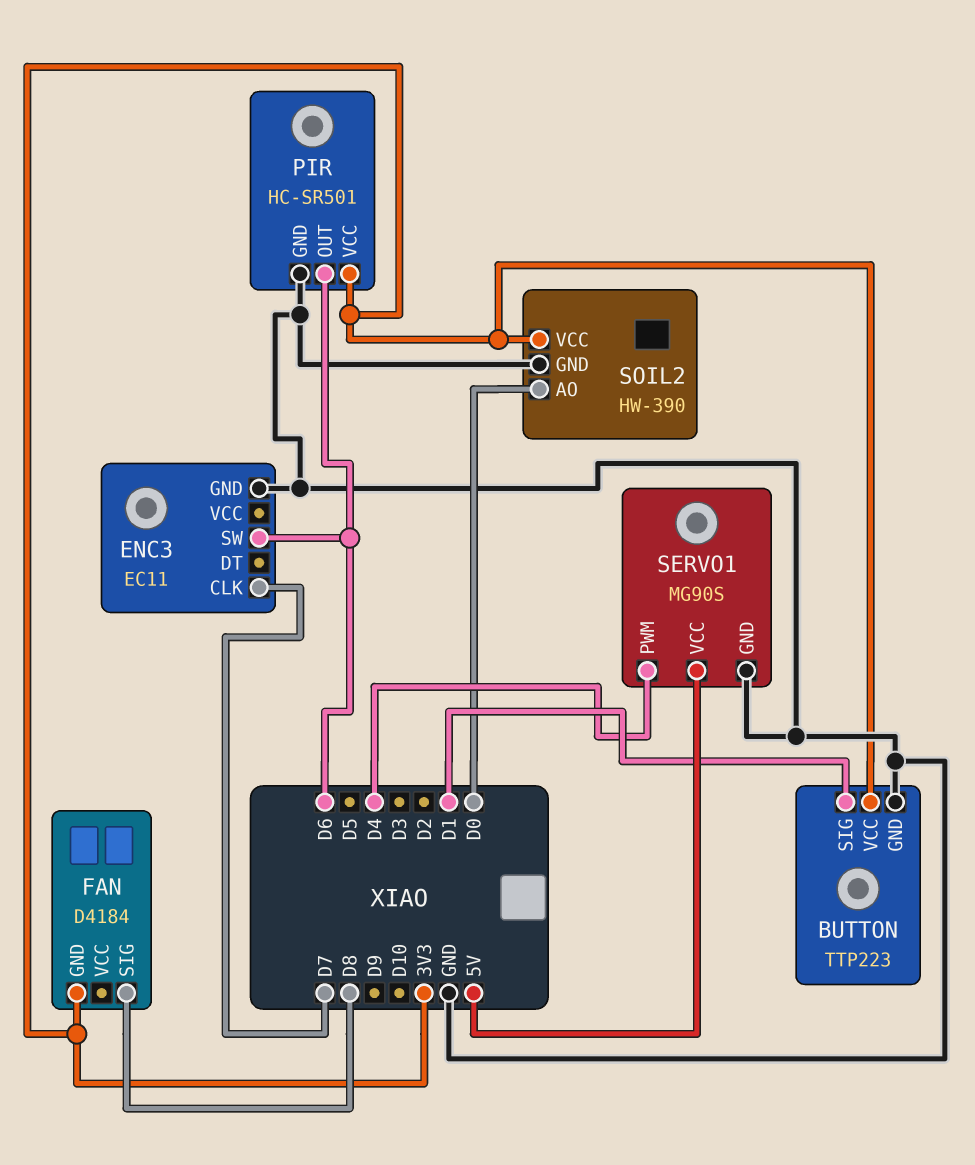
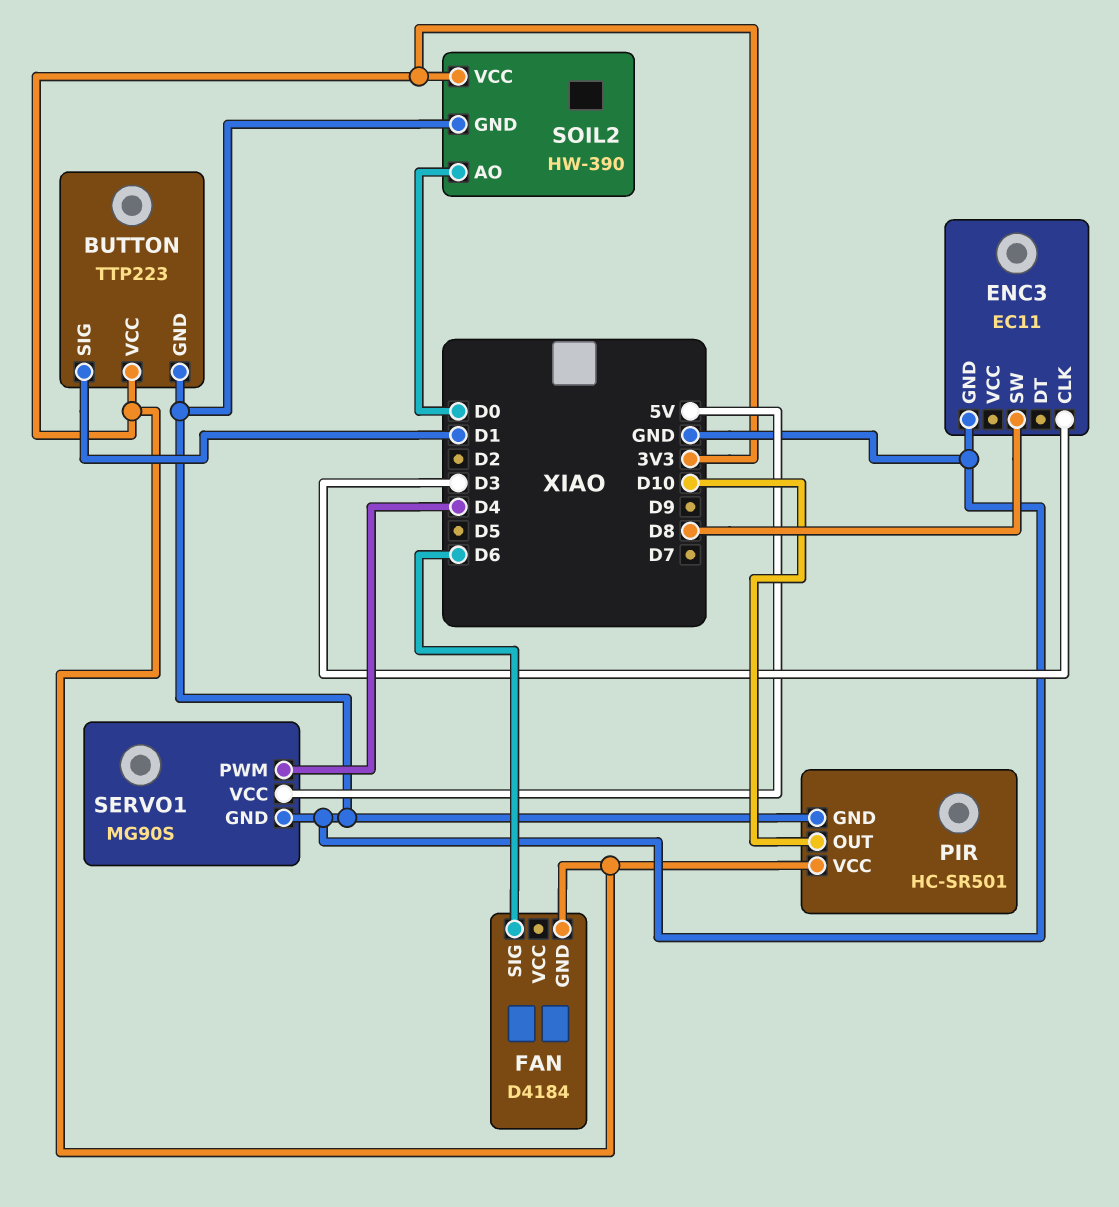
ENC3 pin CLK: D7 -> D3
ENC3 pin SW: D6 -> D8
FAN pin SIG: D8 -> D6
PIR pin OUT: D6 -> D10

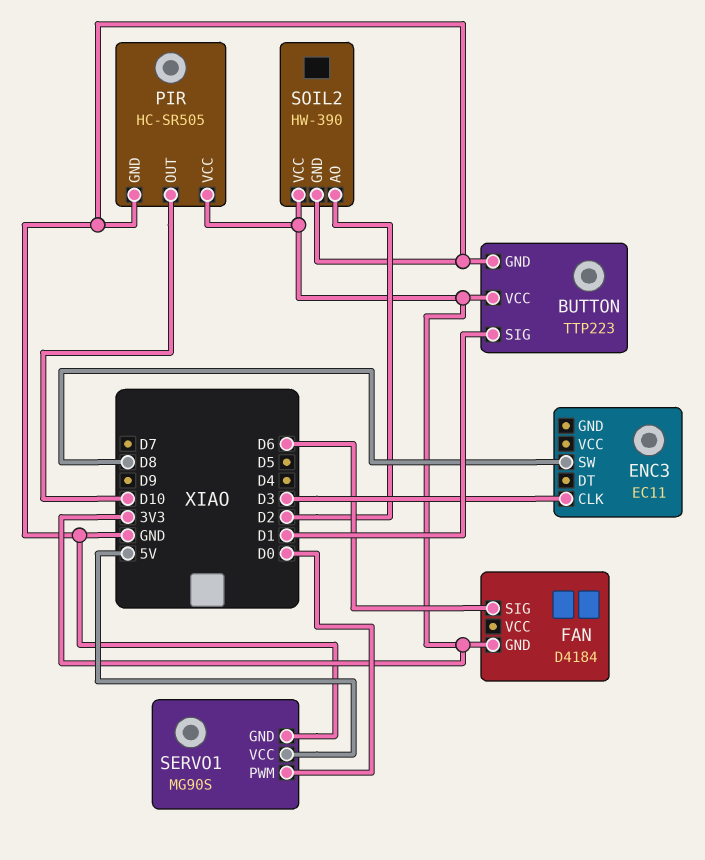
ENC3 pin GND: GND -> none
PIR: HC-SR501 -> HC-SR505
SERVO1 pin PWM: D4 -> D0
SOIL2 pin AO: D0 -> D2

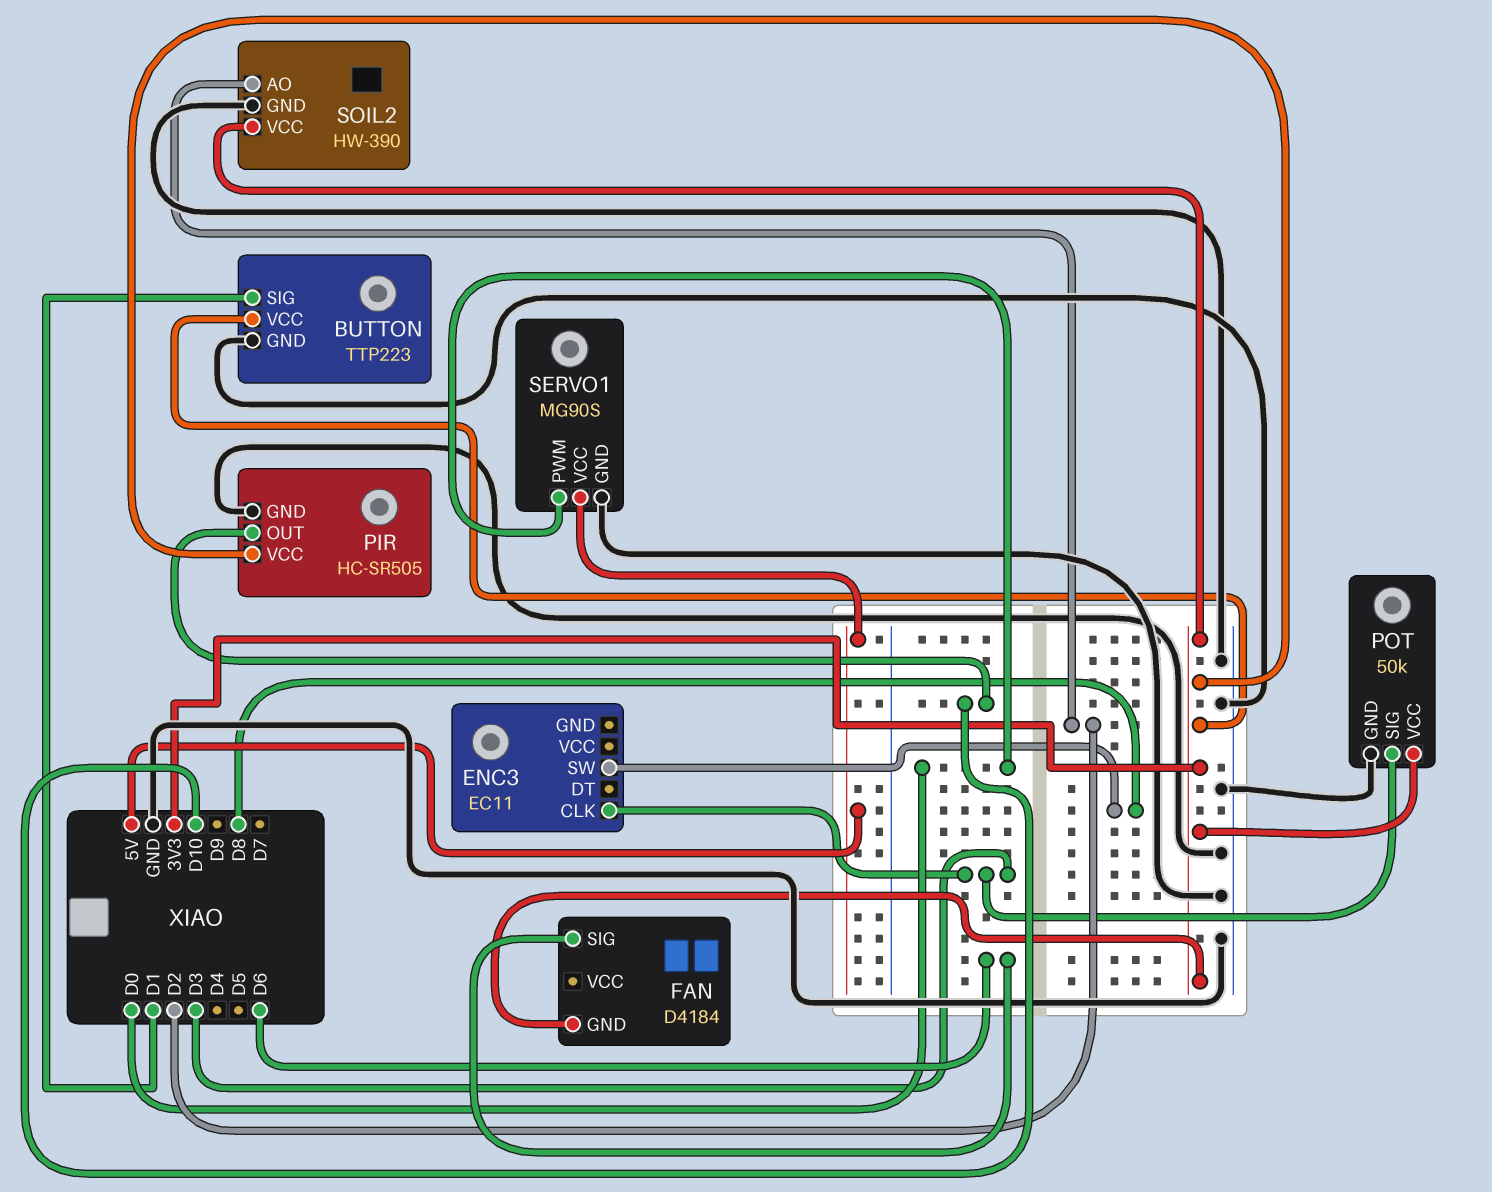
POT: none -> 50k
POT pin GND: none -> GND
POT pin SIG: none -> D3
POT pin VCC: none -> 3V3

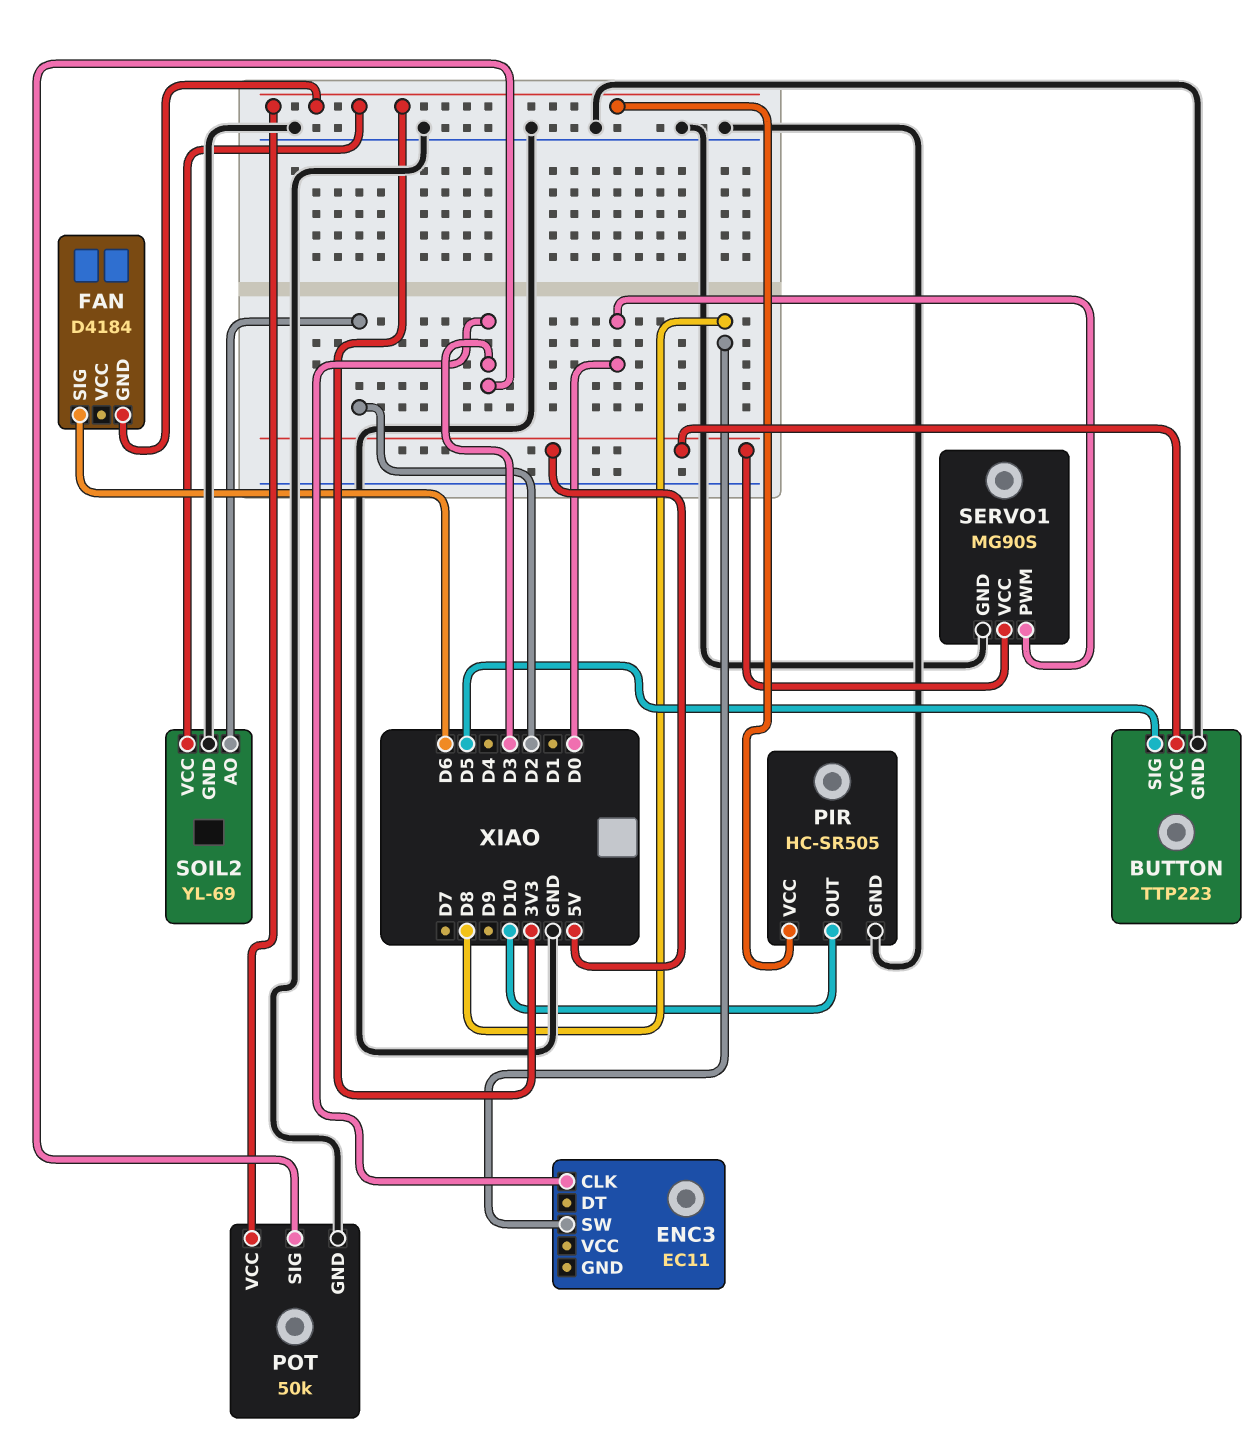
BUTTON pin SIG: D1 -> D5
BUTTON pin VCC: 3V3 -> 5V
SOIL2: HW-390 -> YL-69

